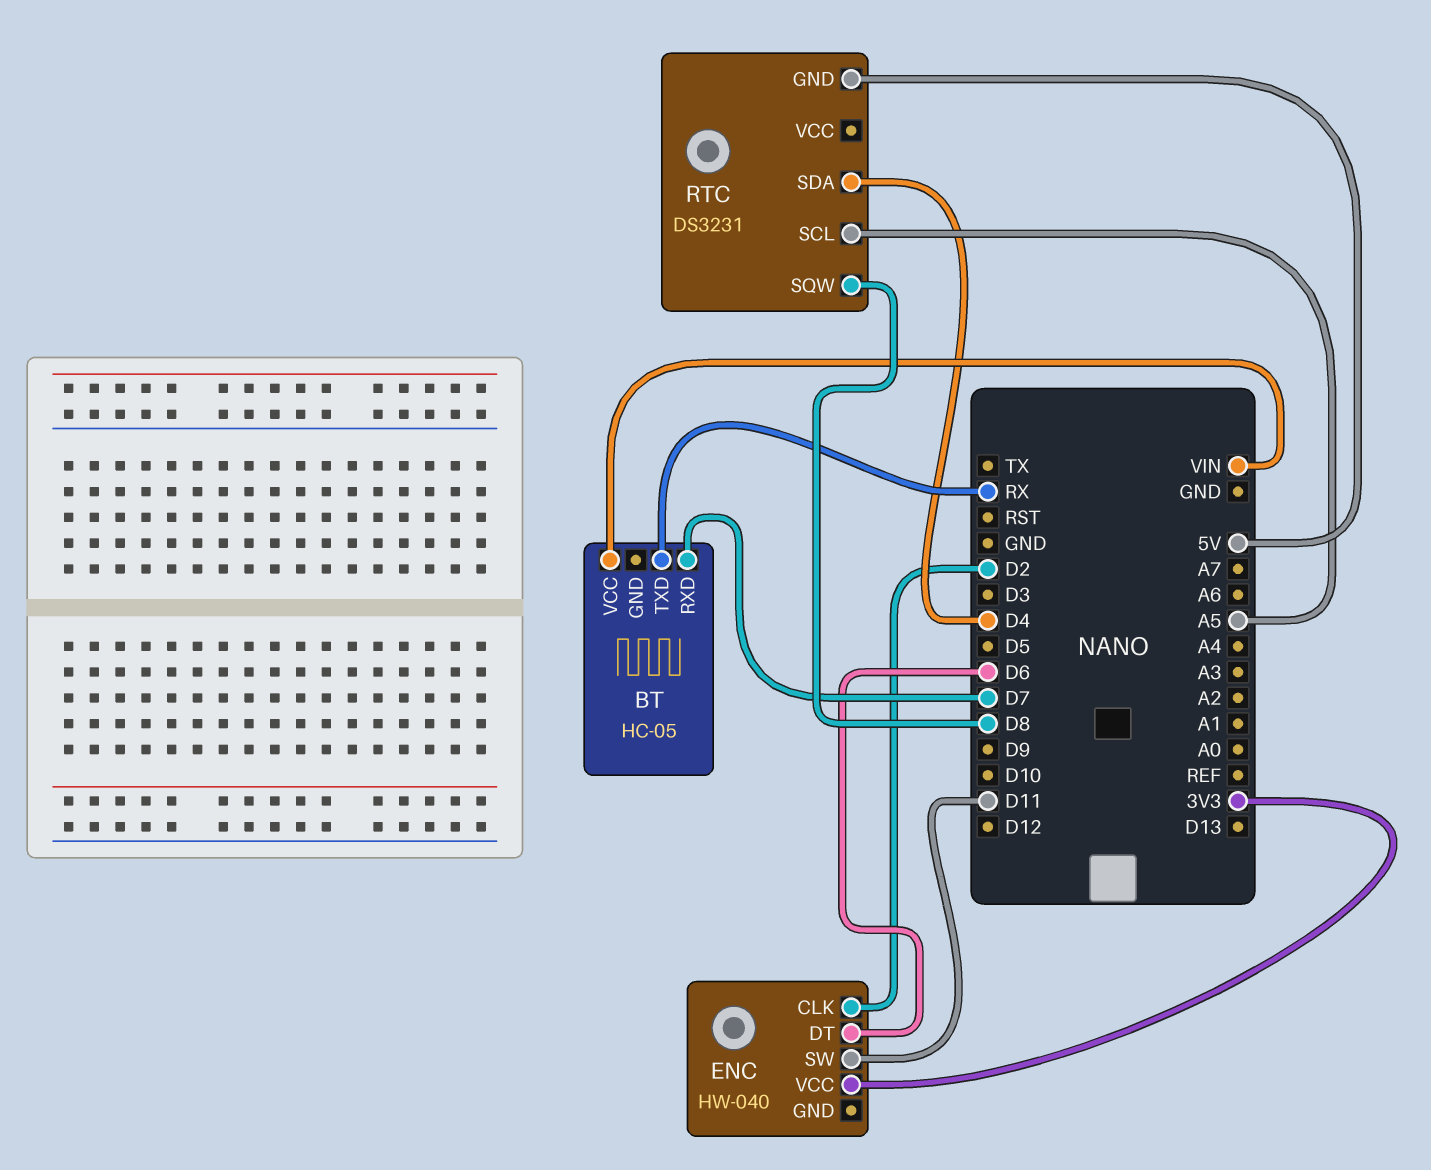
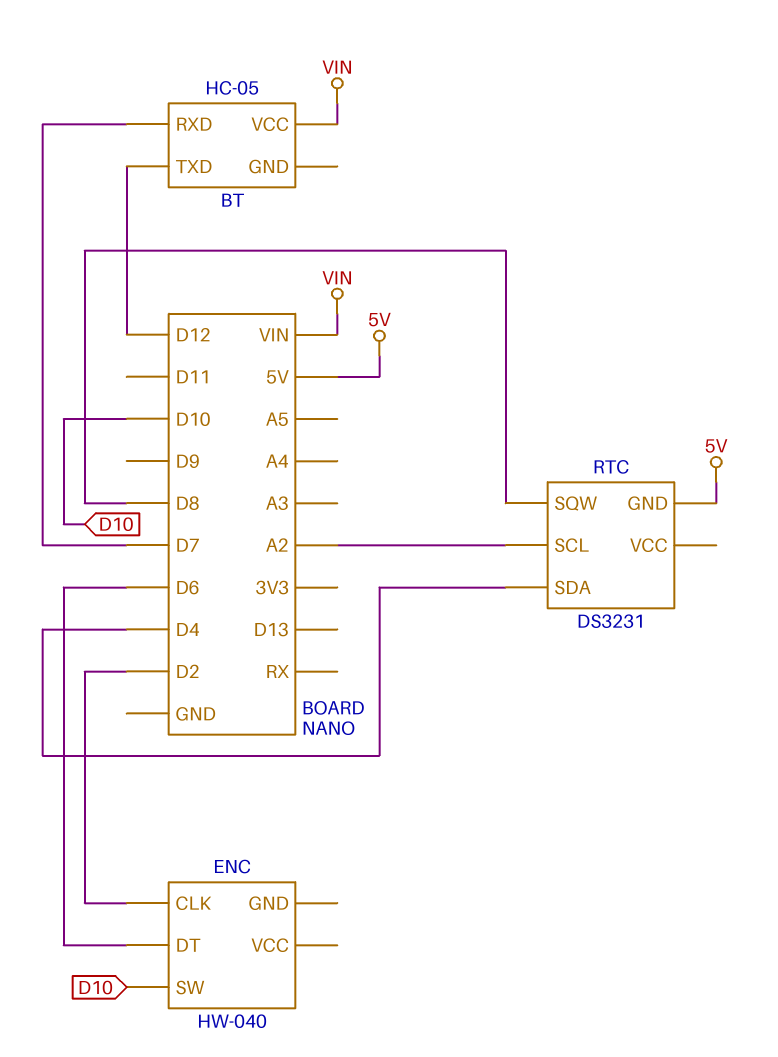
BT pin TXD: RX -> D12
ENC pin SW: D11 -> D10
ENC pin VCC: 3V3 -> none
RTC pin SCL: A5 -> A2

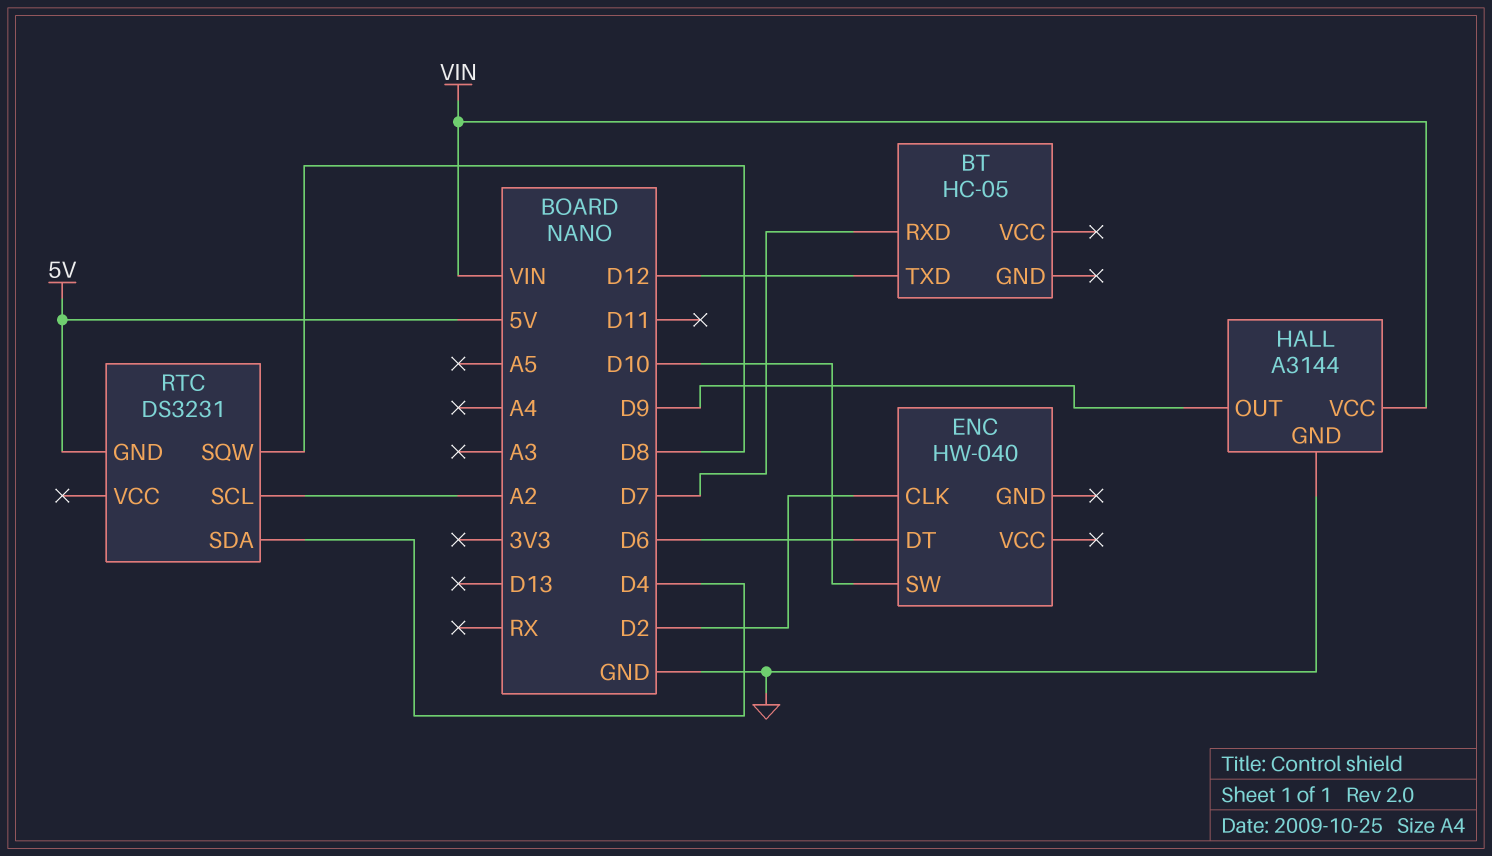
BT pin VCC: VIN -> none
HALL: none -> A3144
HALL pin GND: none -> GND
HALL pin OUT: none -> D9
HALL pin VCC: none -> VIN

